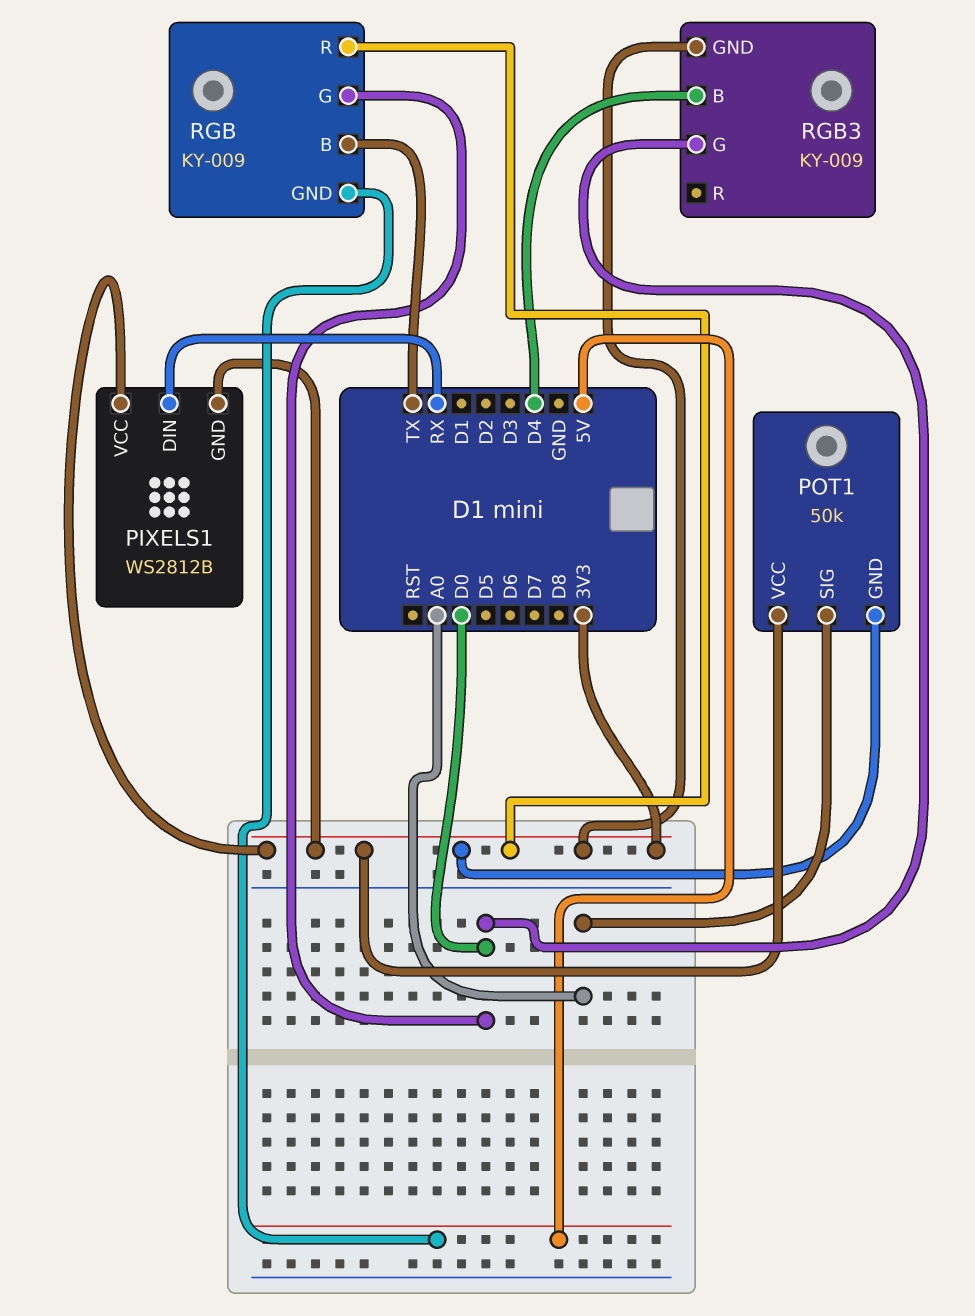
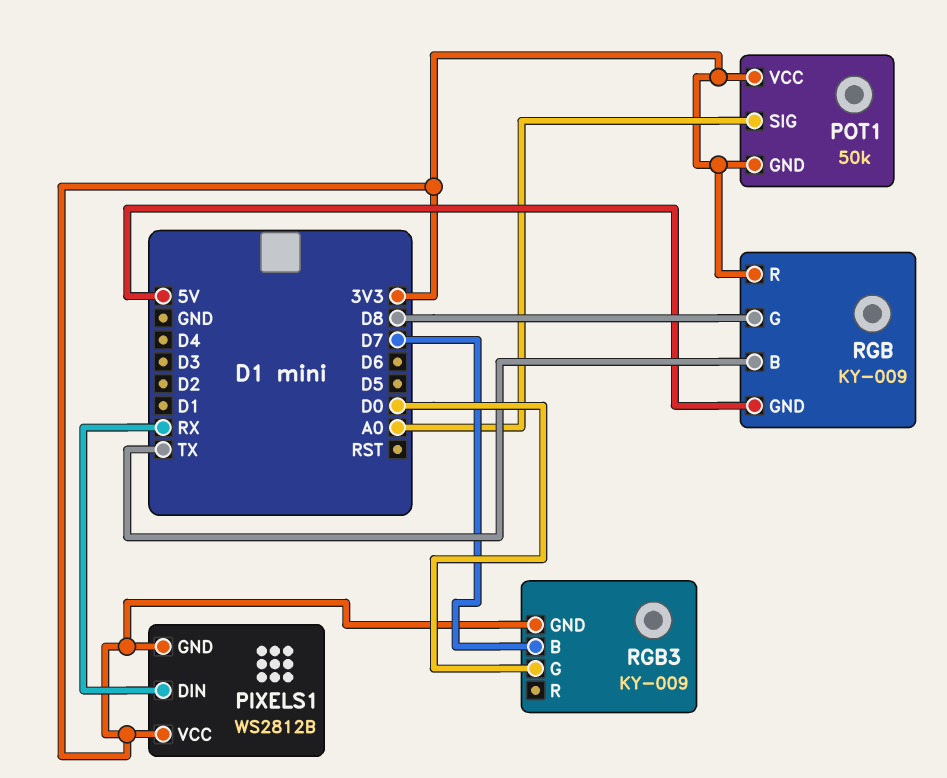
RGB pin G: D0 -> D8
RGB3 pin B: D4 -> D7

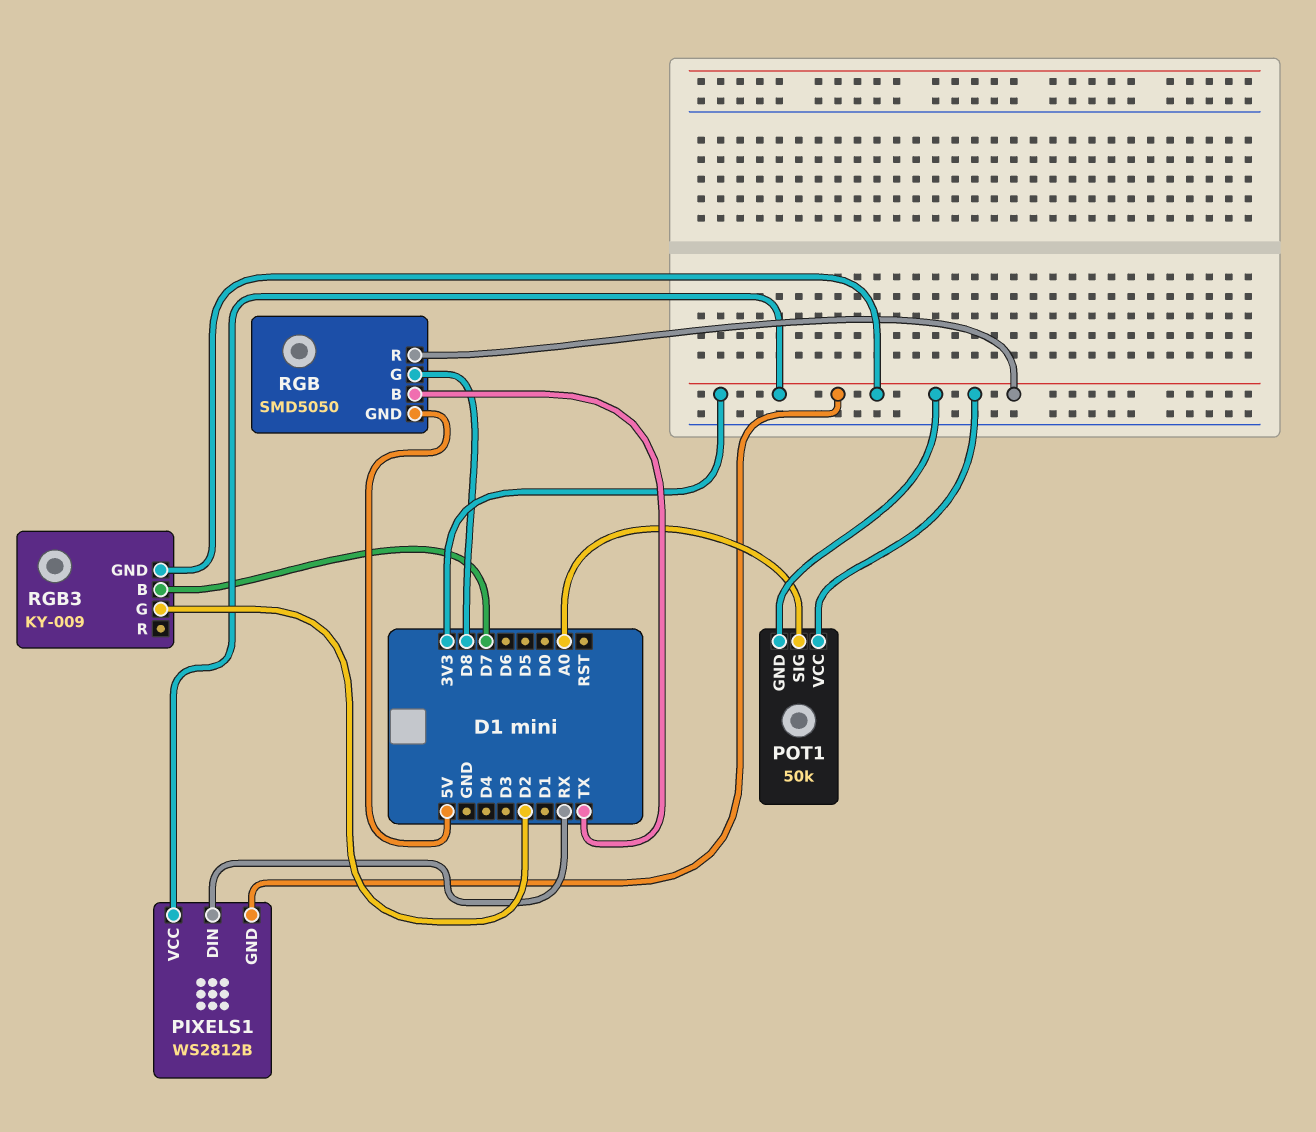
RGB: KY-009 -> SMD5050
RGB3 pin G: D0 -> D2

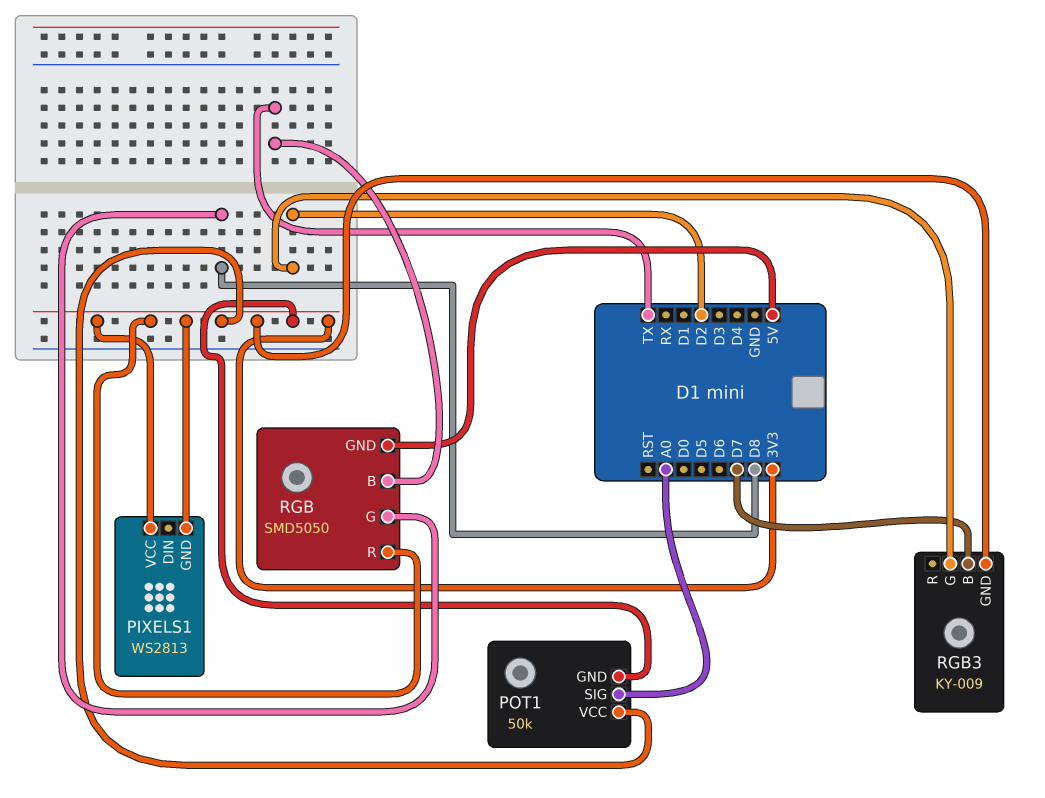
PIXELS1: WS2812B -> WS2813
PIXELS1 pin DIN: RX -> none

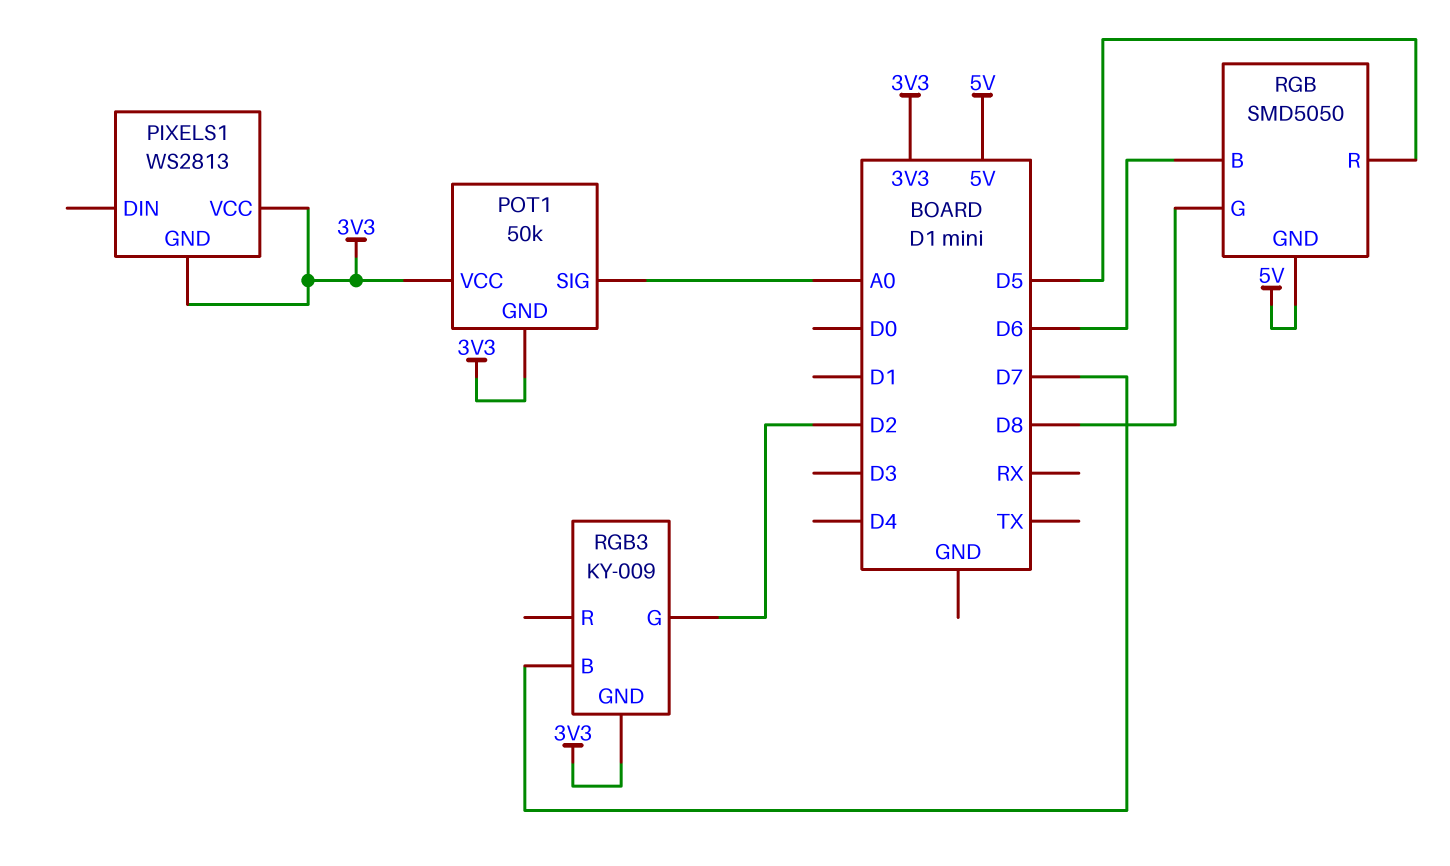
RGB pin B: TX -> D6
RGB pin R: 3V3 -> D5

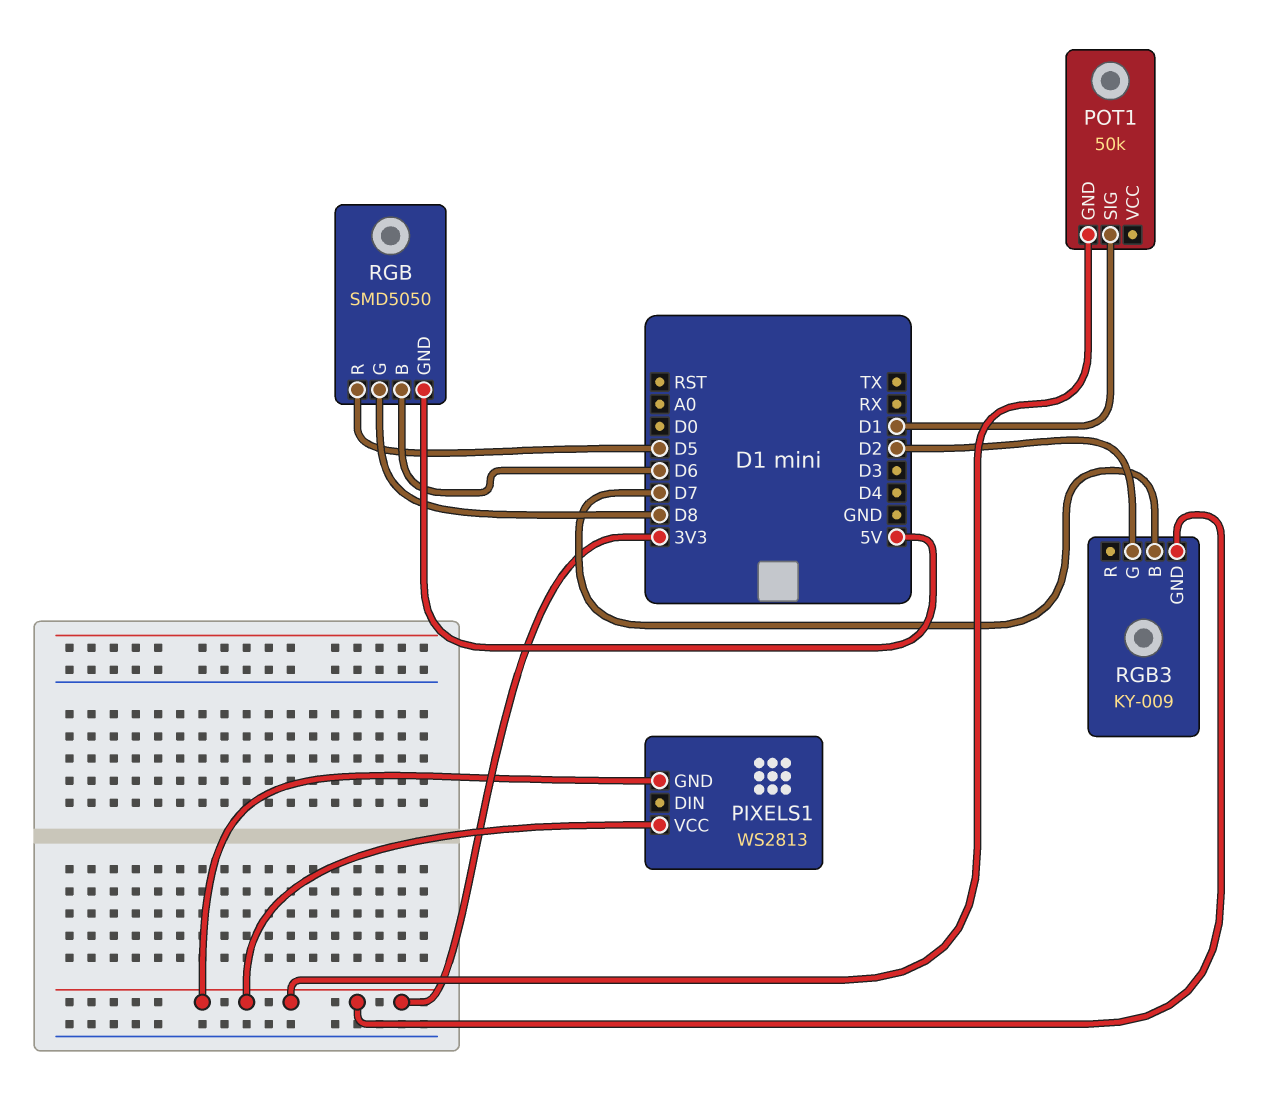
POT1 pin SIG: A0 -> D1
POT1 pin VCC: 3V3 -> none

